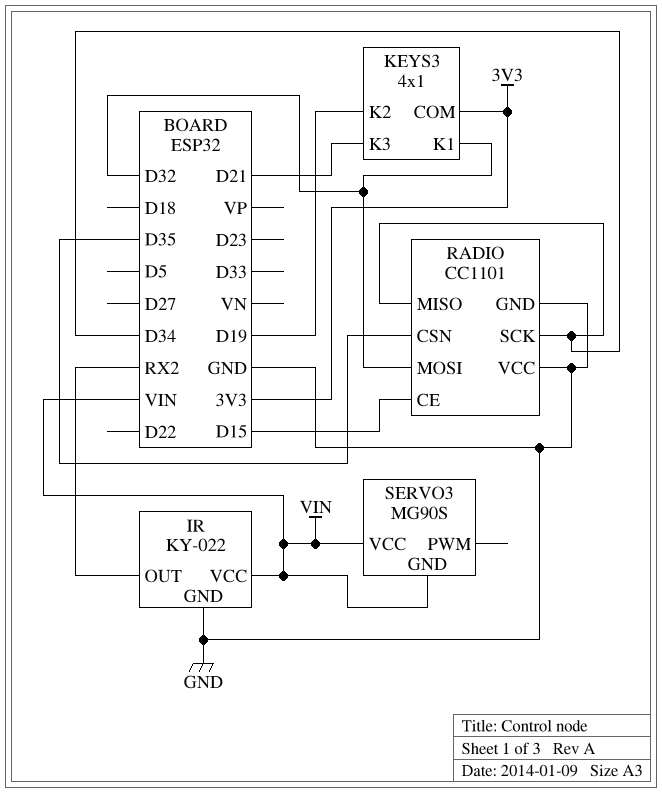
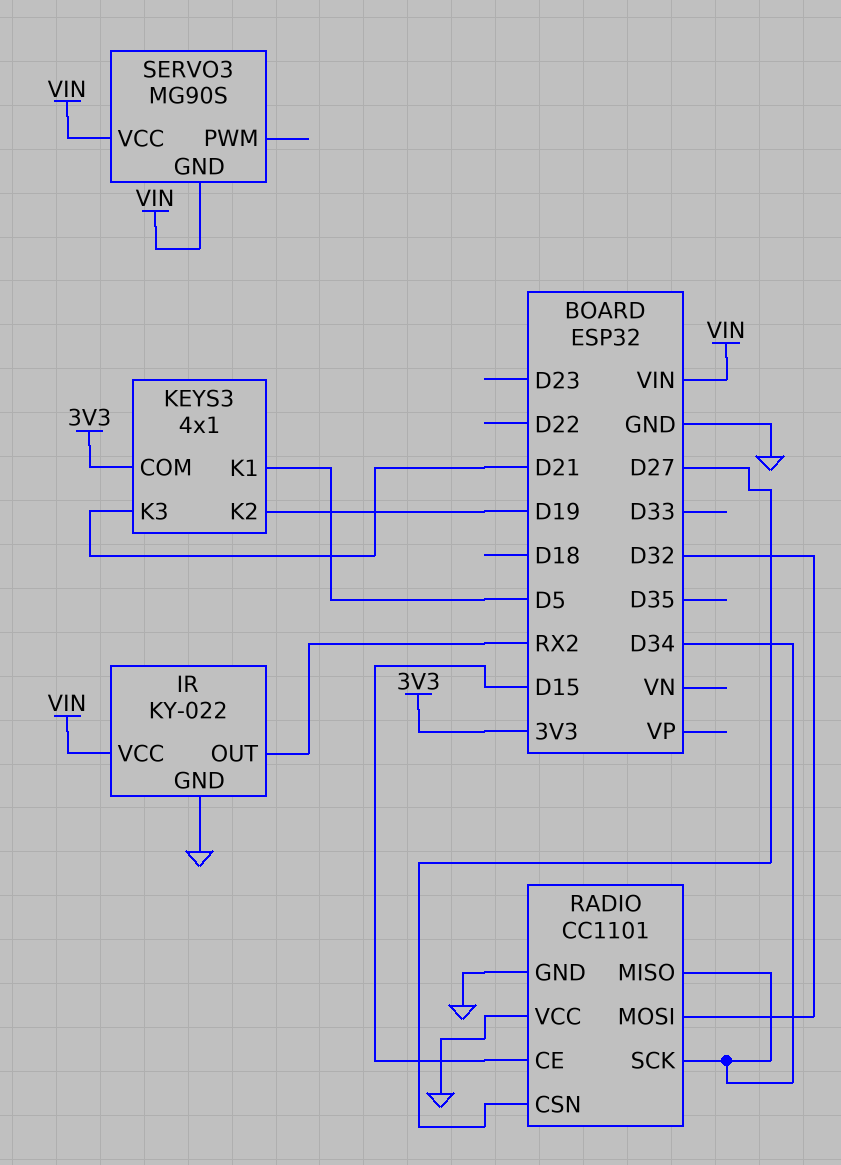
KEYS3 pin K1: D32 -> D5
RADIO pin CSN: D35 -> D27

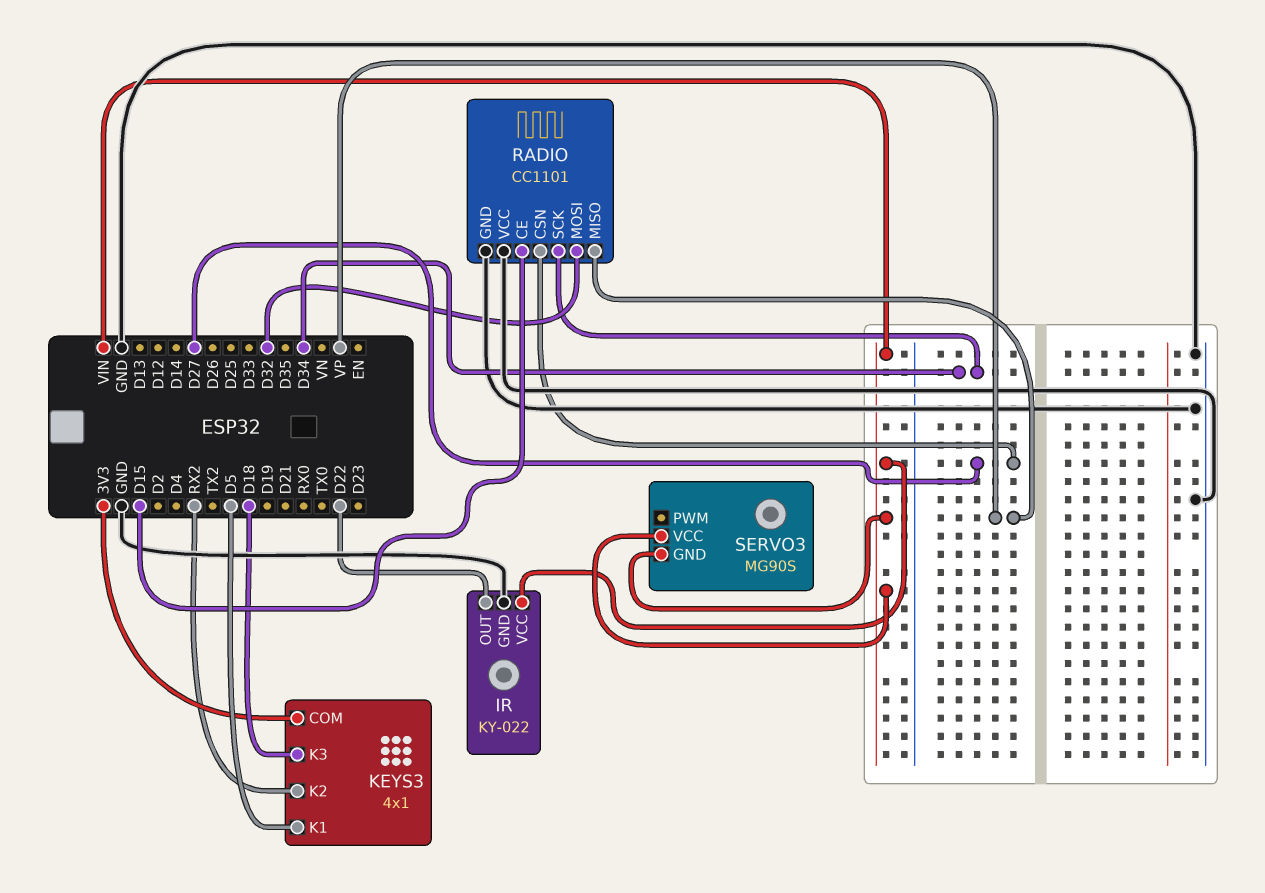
IR pin OUT: RX2 -> D22
KEYS3 pin K2: D19 -> RX2
KEYS3 pin K3: D21 -> D18
RADIO pin MISO: D34 -> VP

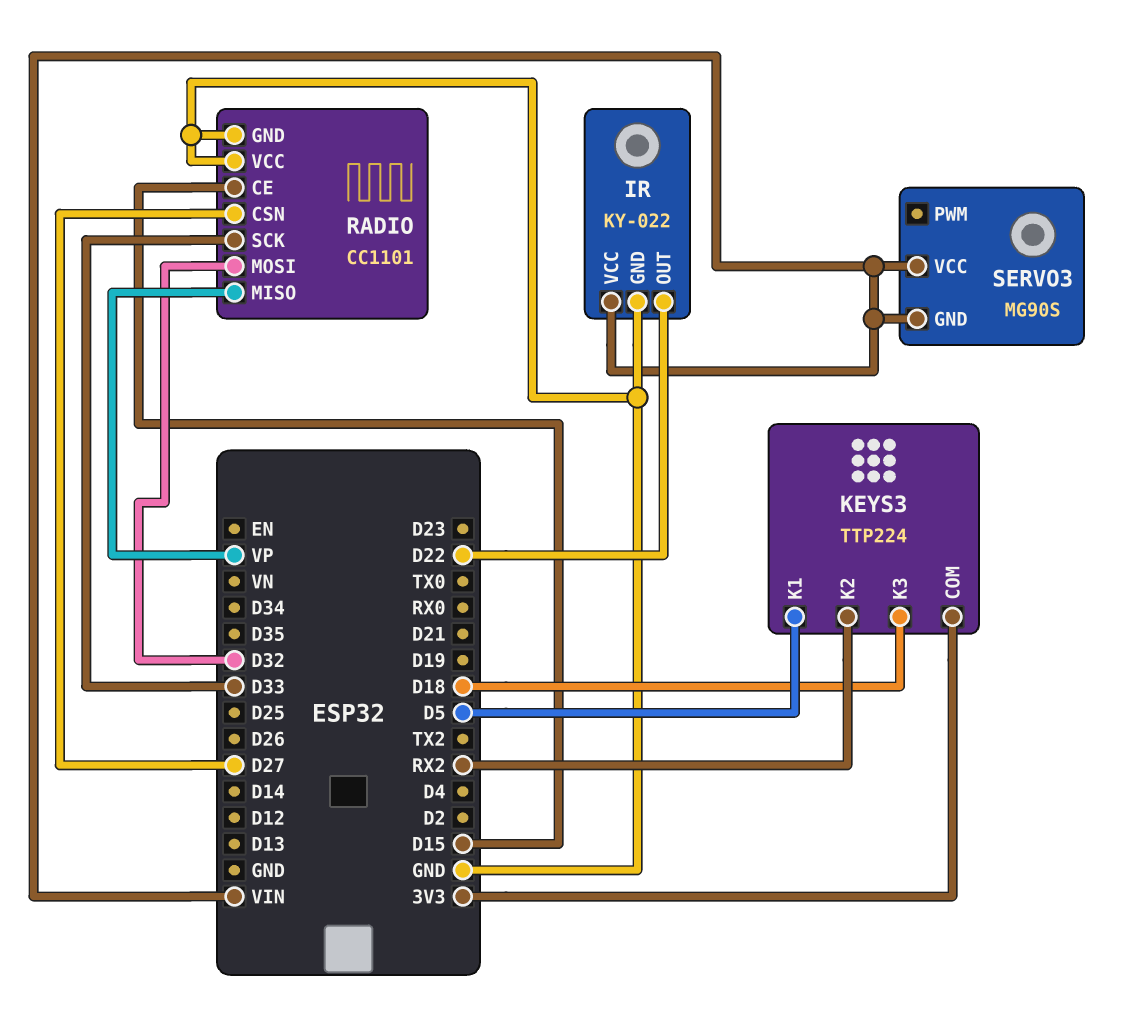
KEYS3: 4x1 -> TTP224
RADIO pin SCK: D34 -> D33

